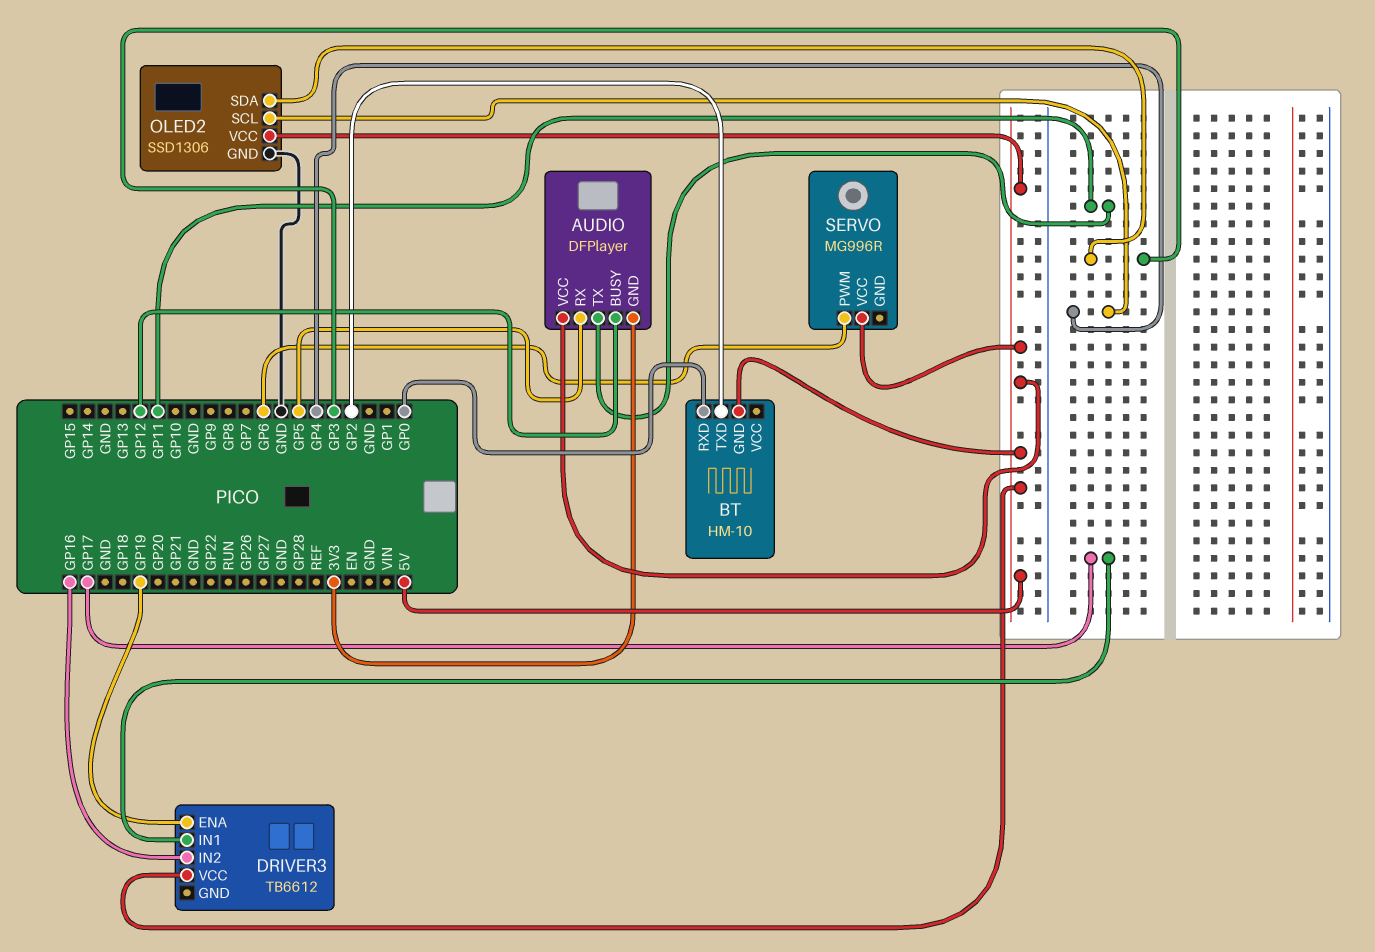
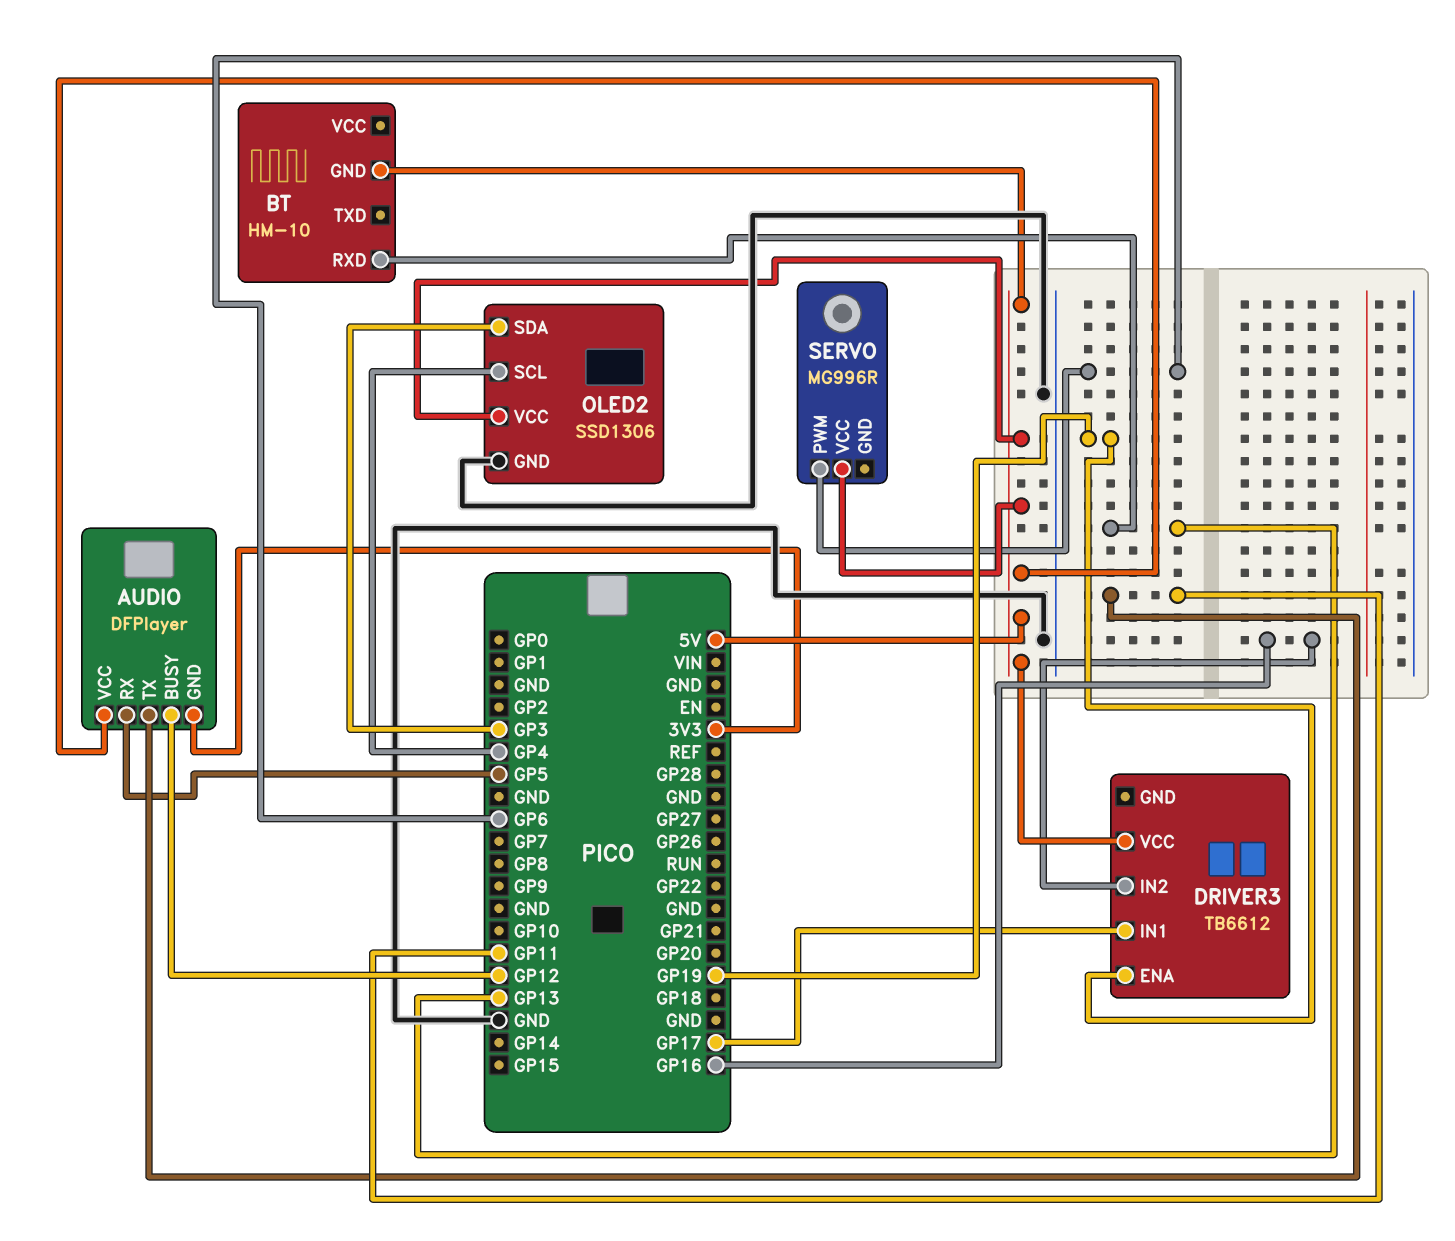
BT pin RXD: GP0 -> GP13
BT pin TXD: GP2 -> none

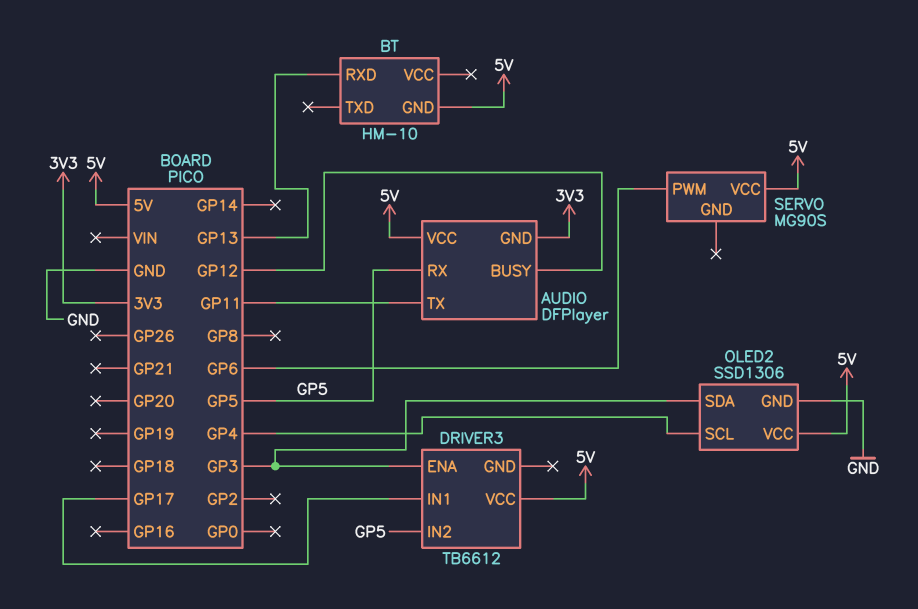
DRIVER3 pin ENA: GP19 -> GP3
DRIVER3 pin IN2: GP16 -> GP5
SERVO: MG996R -> MG90S

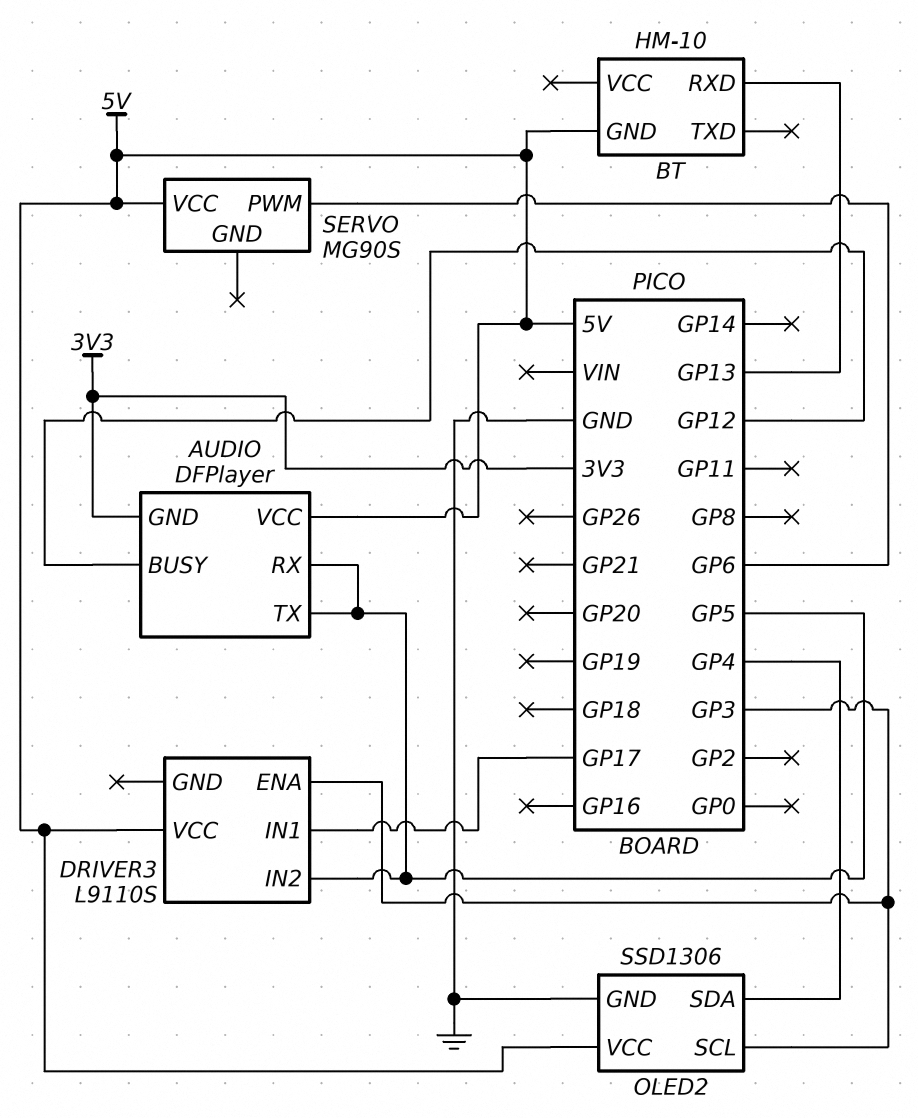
AUDIO pin TX: GP11 -> GP5
DRIVER3: TB6612 -> L9110S
OLED2 pin SCL: GP4 -> GP3
OLED2 pin SDA: GP3 -> GP4

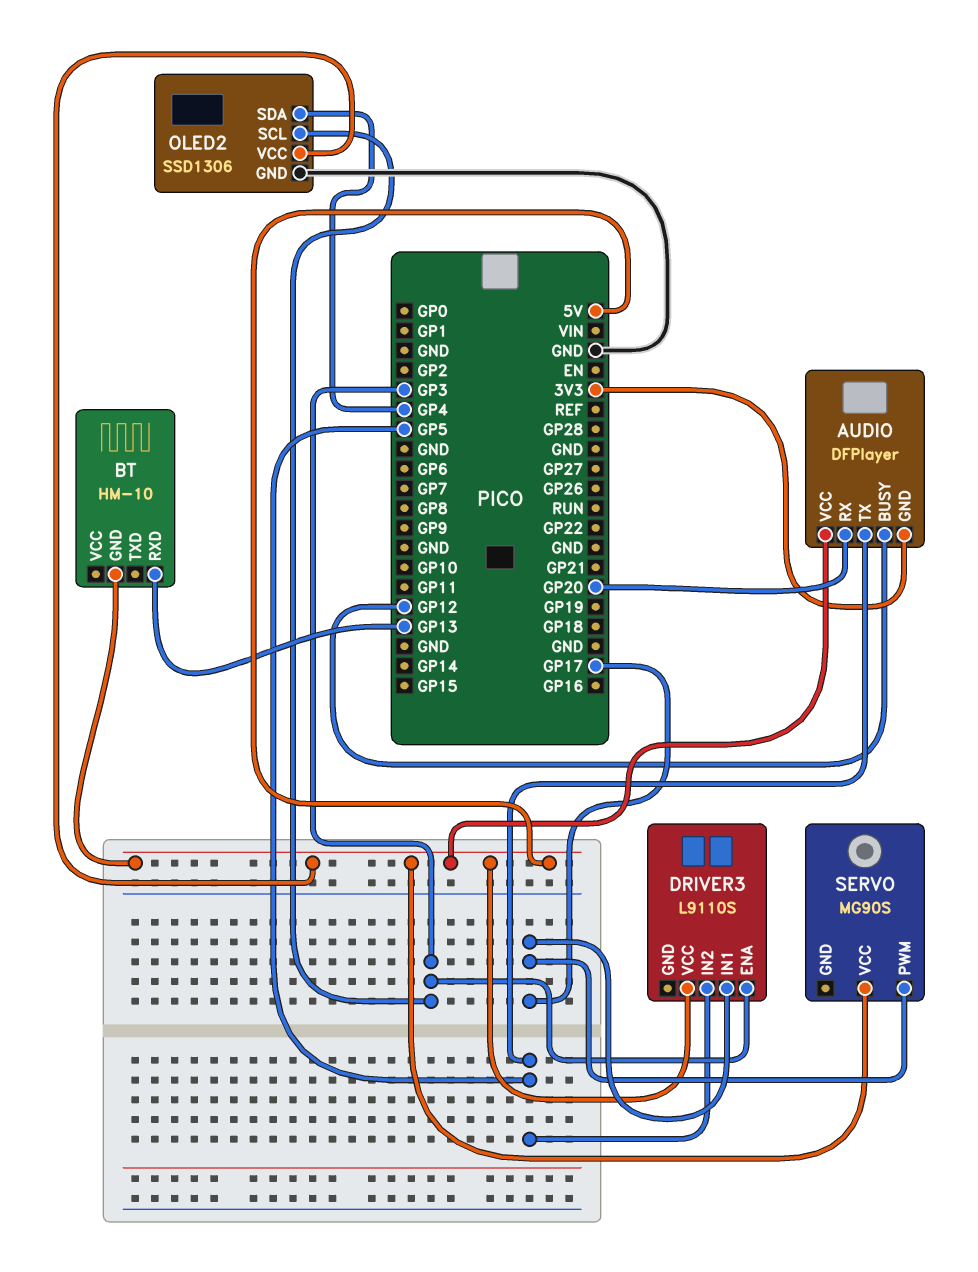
AUDIO pin RX: GP5 -> GP20
SERVO pin PWM: GP6 -> GP17

